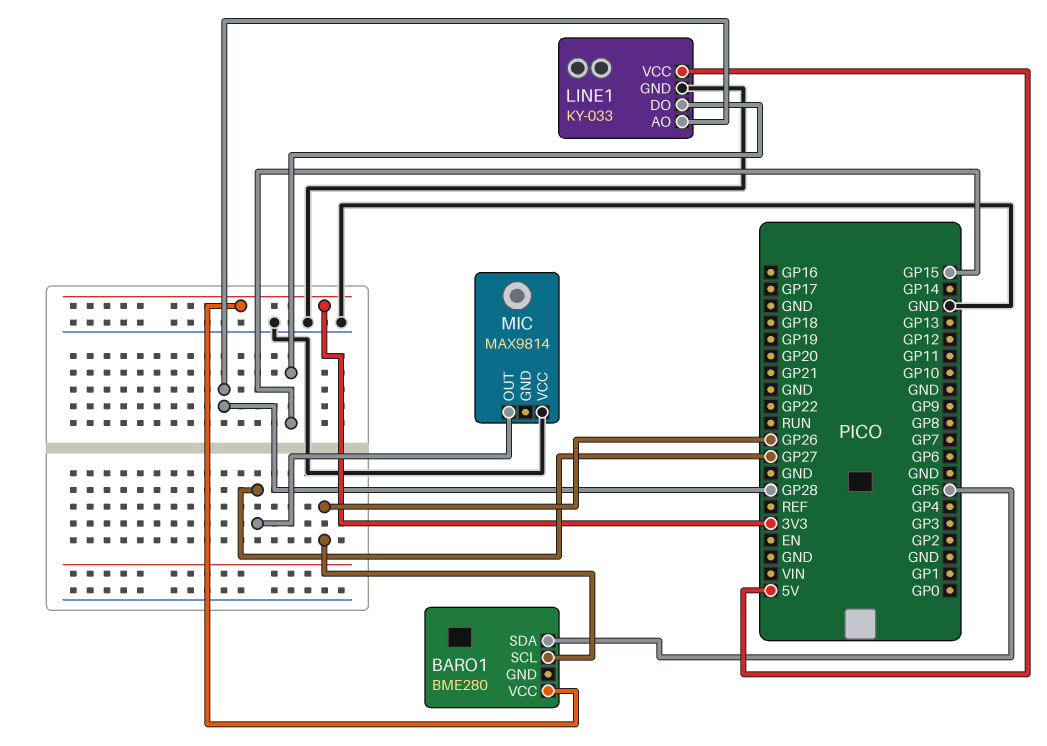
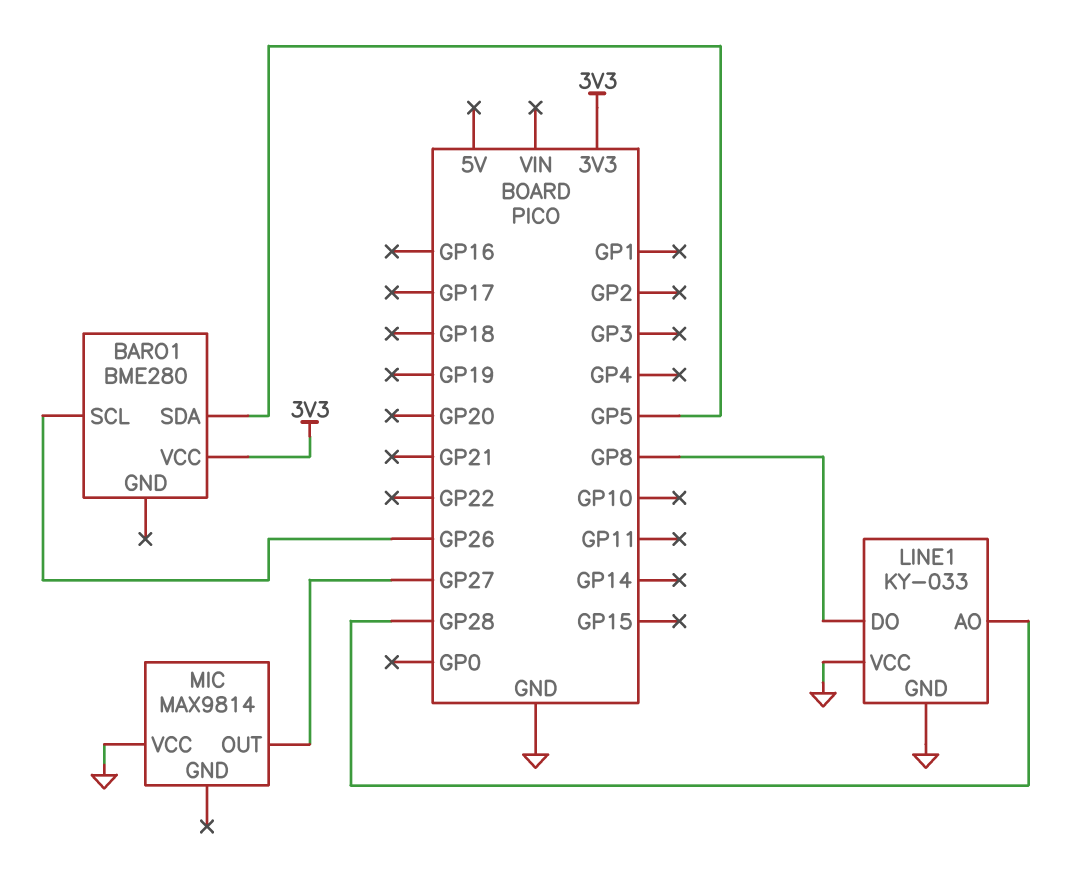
LINE1 pin DO: GP15 -> GP8
LINE1 pin VCC: 5V -> GND

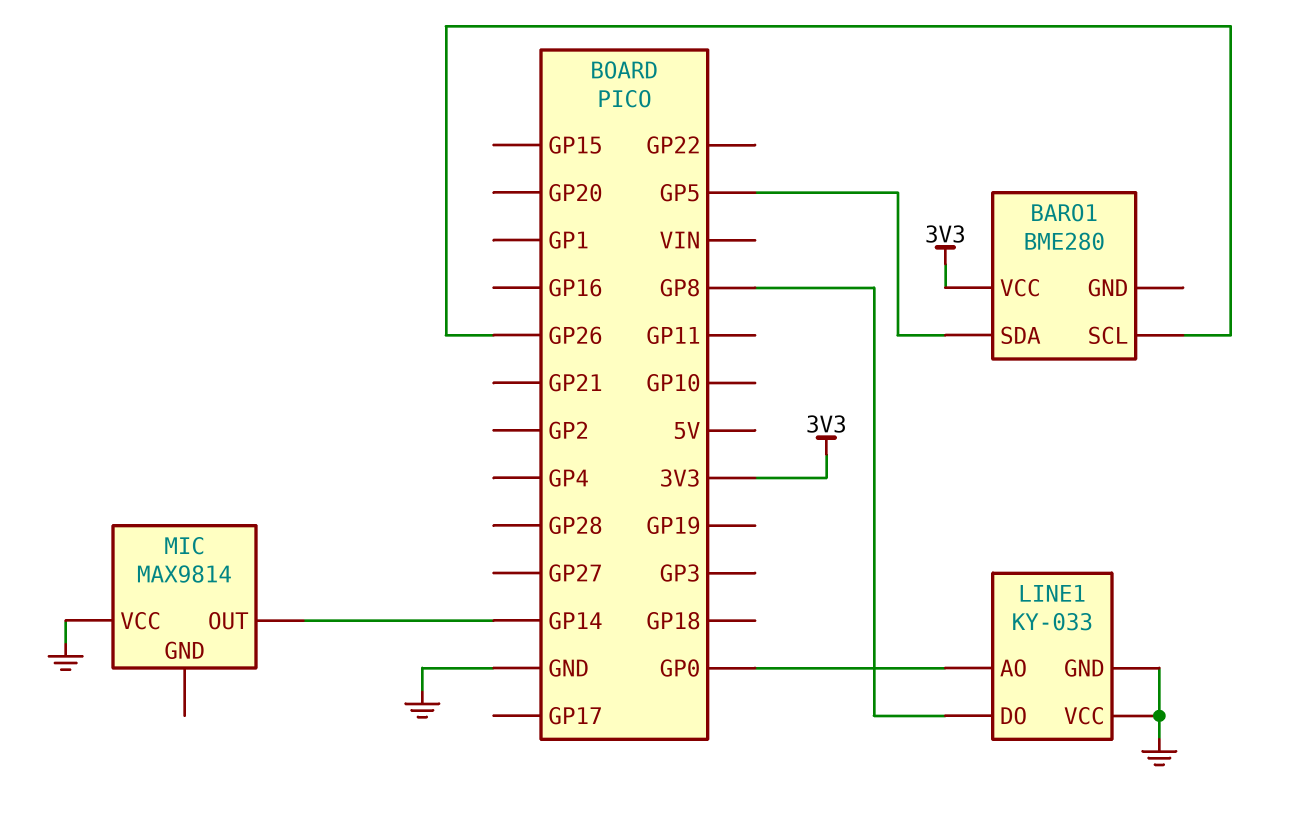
LINE1 pin AO: GP28 -> GP0
MIC pin OUT: GP27 -> GP14

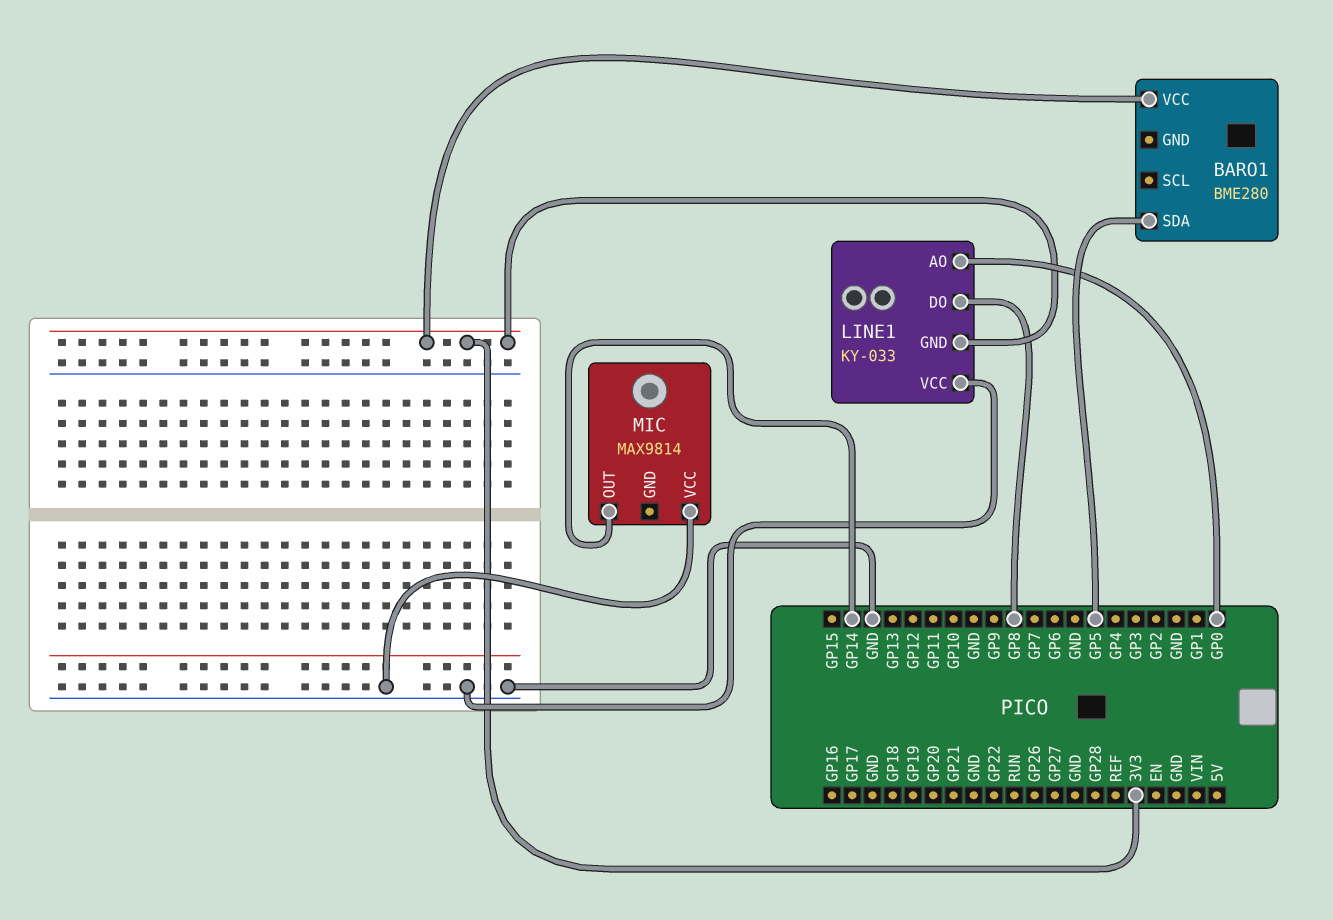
BARO1 pin SCL: GP26 -> none
LINE1 pin GND: GND -> 3V3

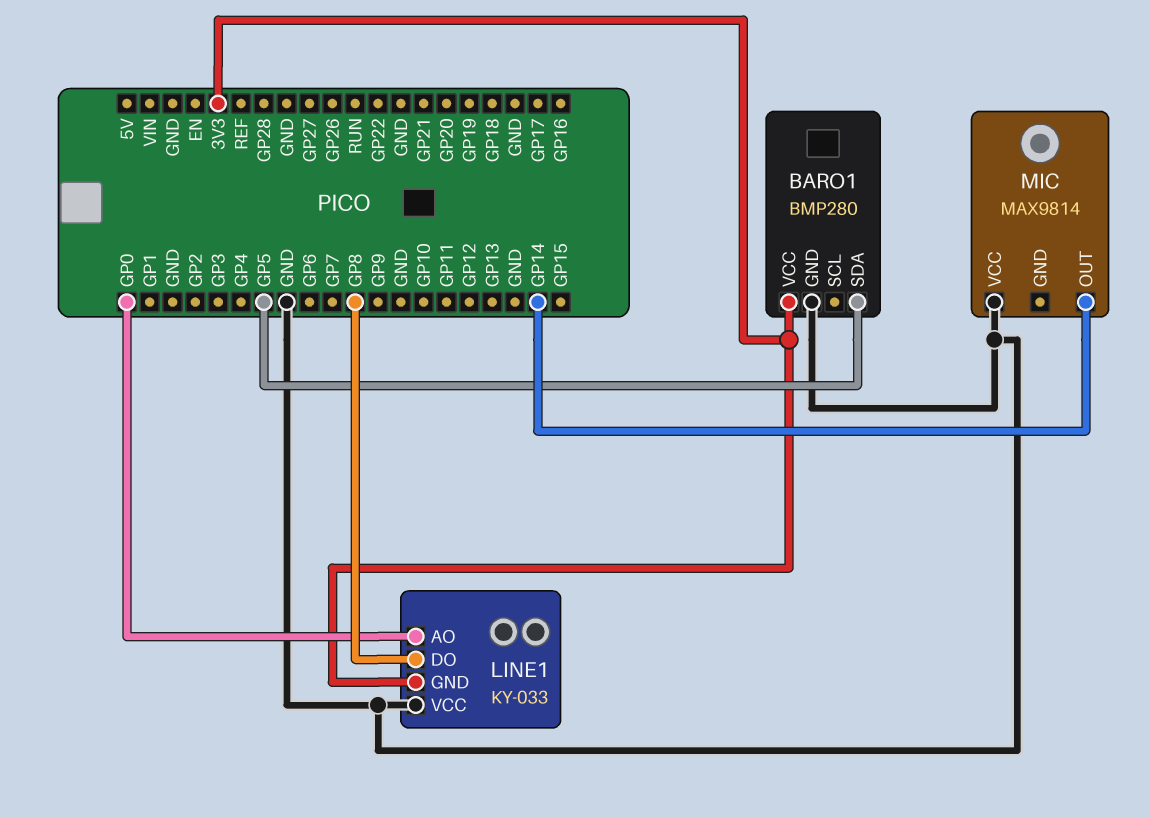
BARO1: BME280 -> BMP280
BARO1 pin GND: none -> GND

